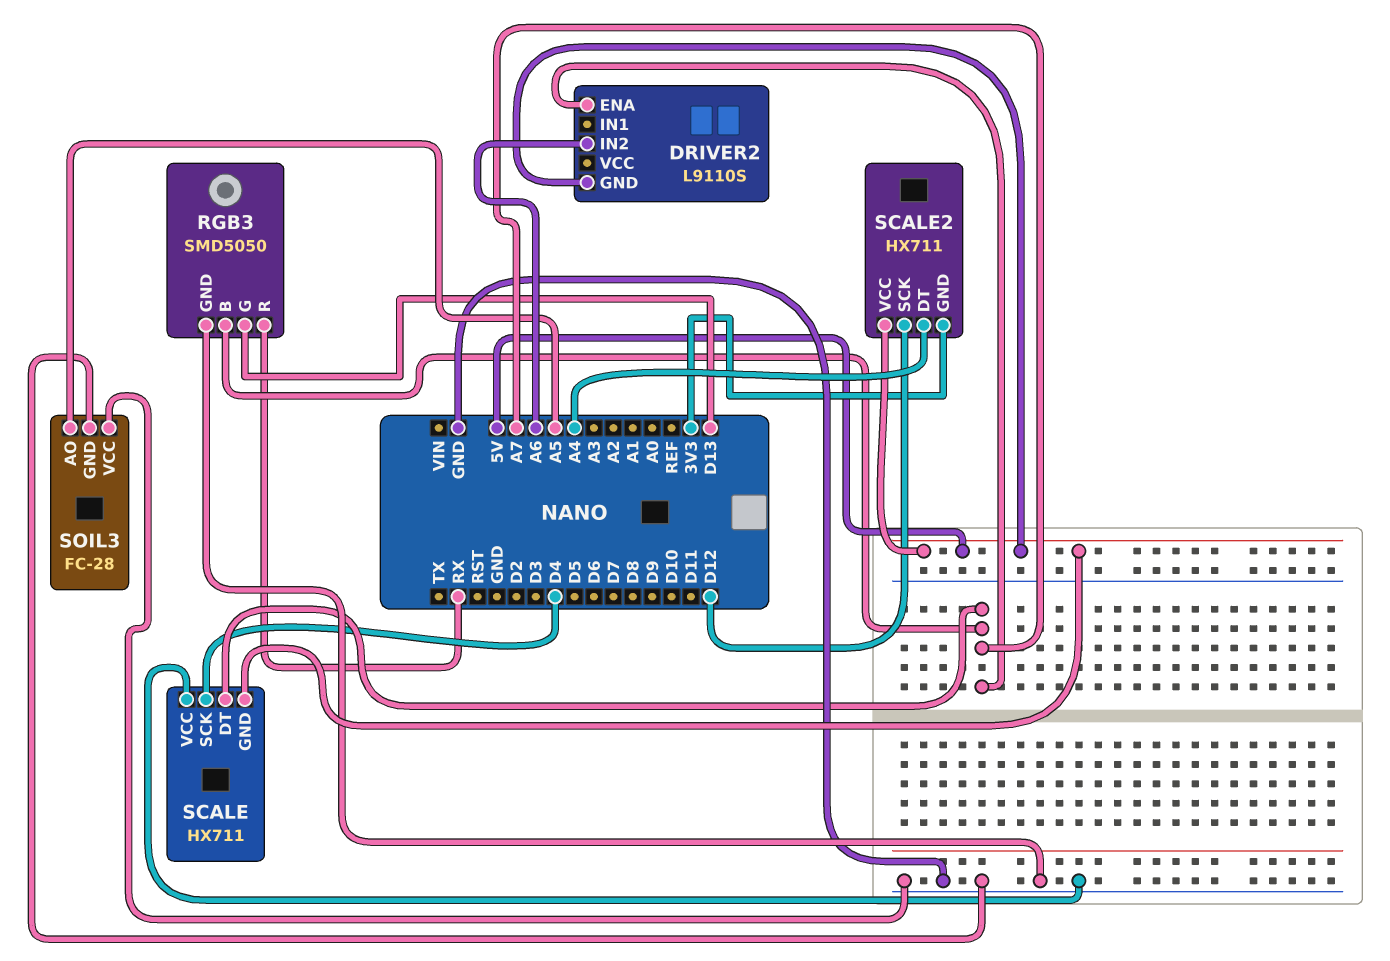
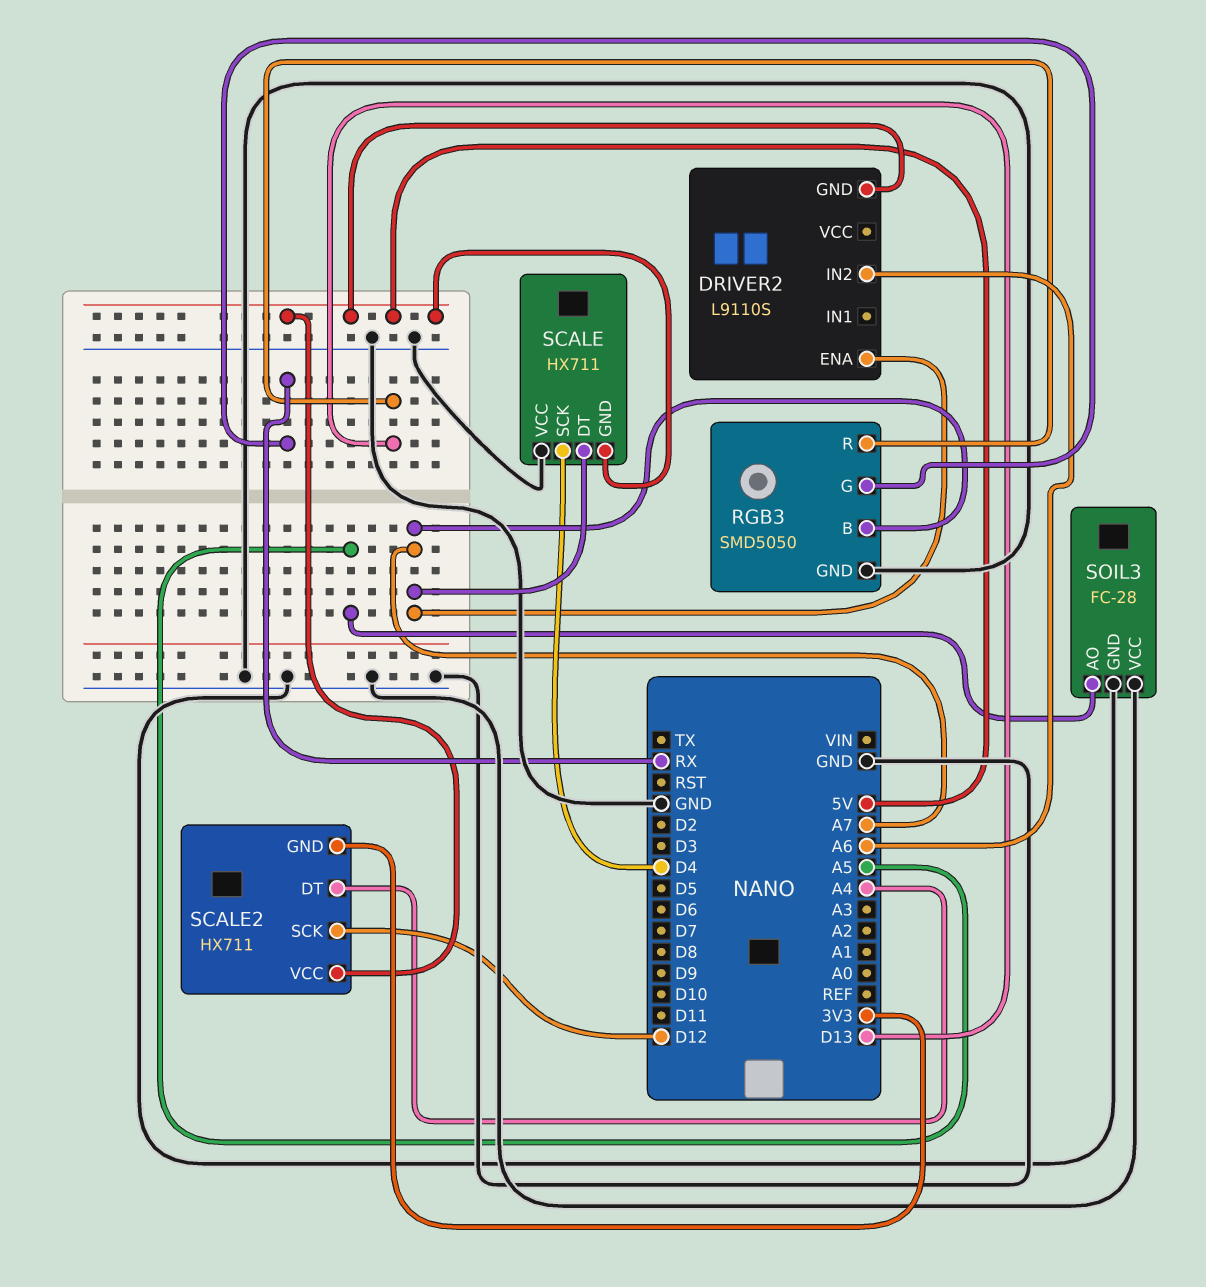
RGB3 pin G: D13 -> RX
RGB3 pin R: RX -> D13

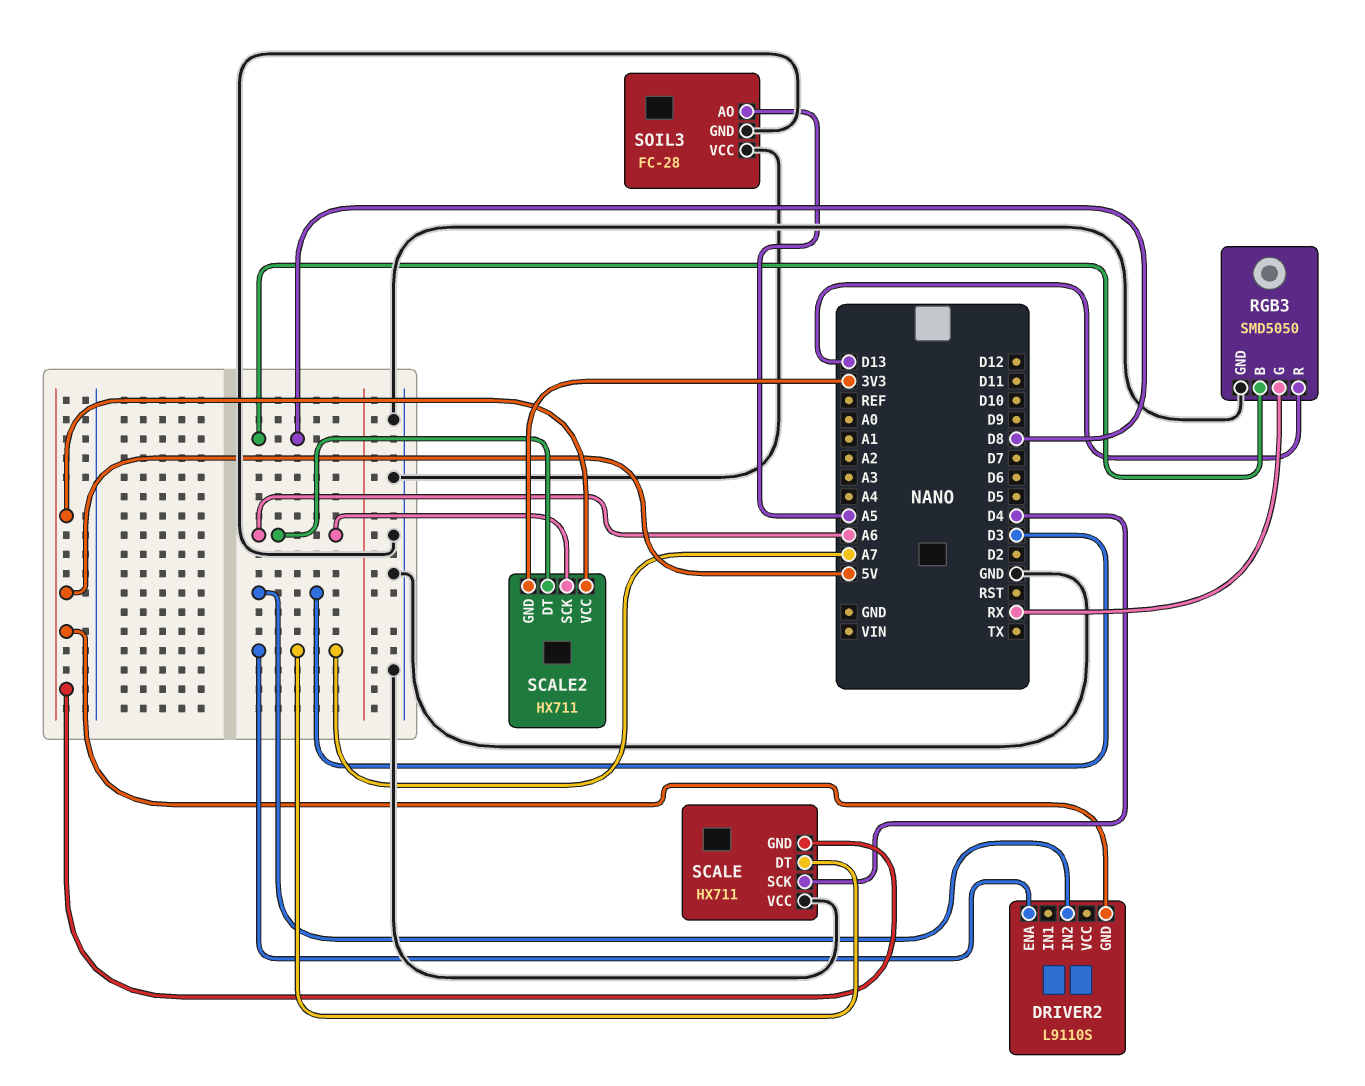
DRIVER2 pin IN2: A6 -> D3
RGB3 pin B: A7 -> D8
SCALE2 pin DT: A4 -> A6
SCALE2 pin SCK: D12 -> A6

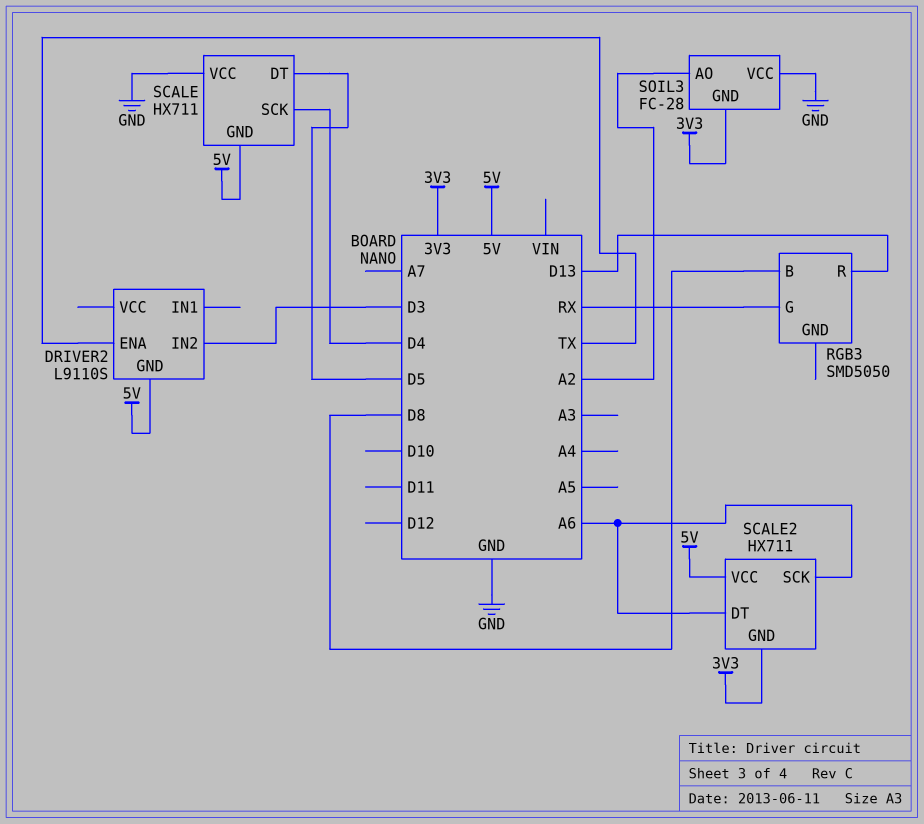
DRIVER2 pin ENA: A7 -> TX
RGB3 pin GND: GND -> none
SCALE pin DT: A7 -> D5
SOIL3 pin AO: A5 -> A2
SOIL3 pin GND: GND -> 3V3

